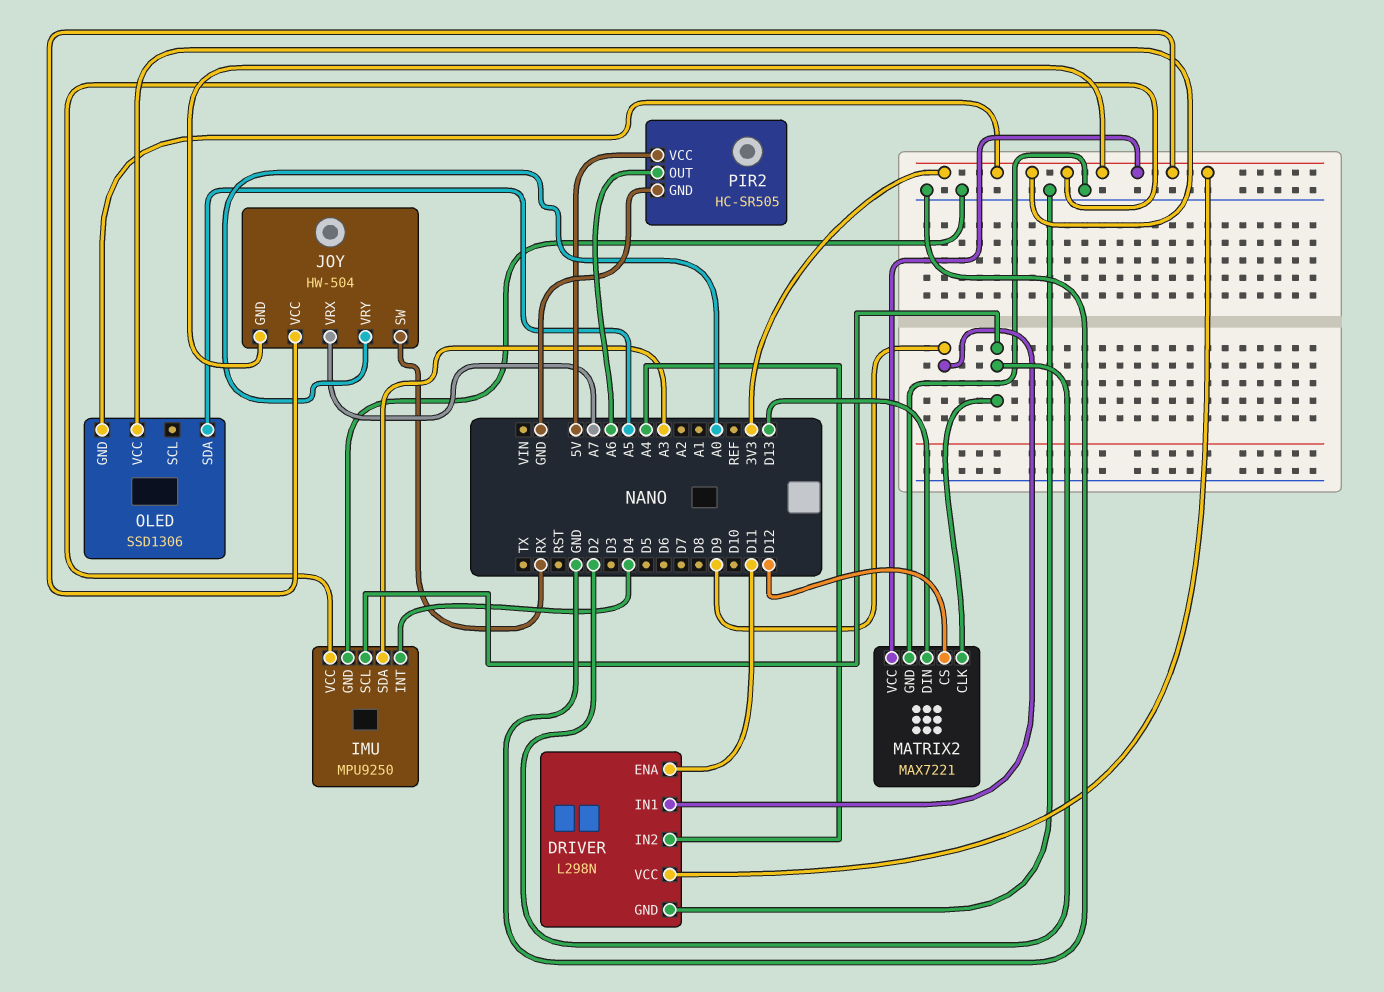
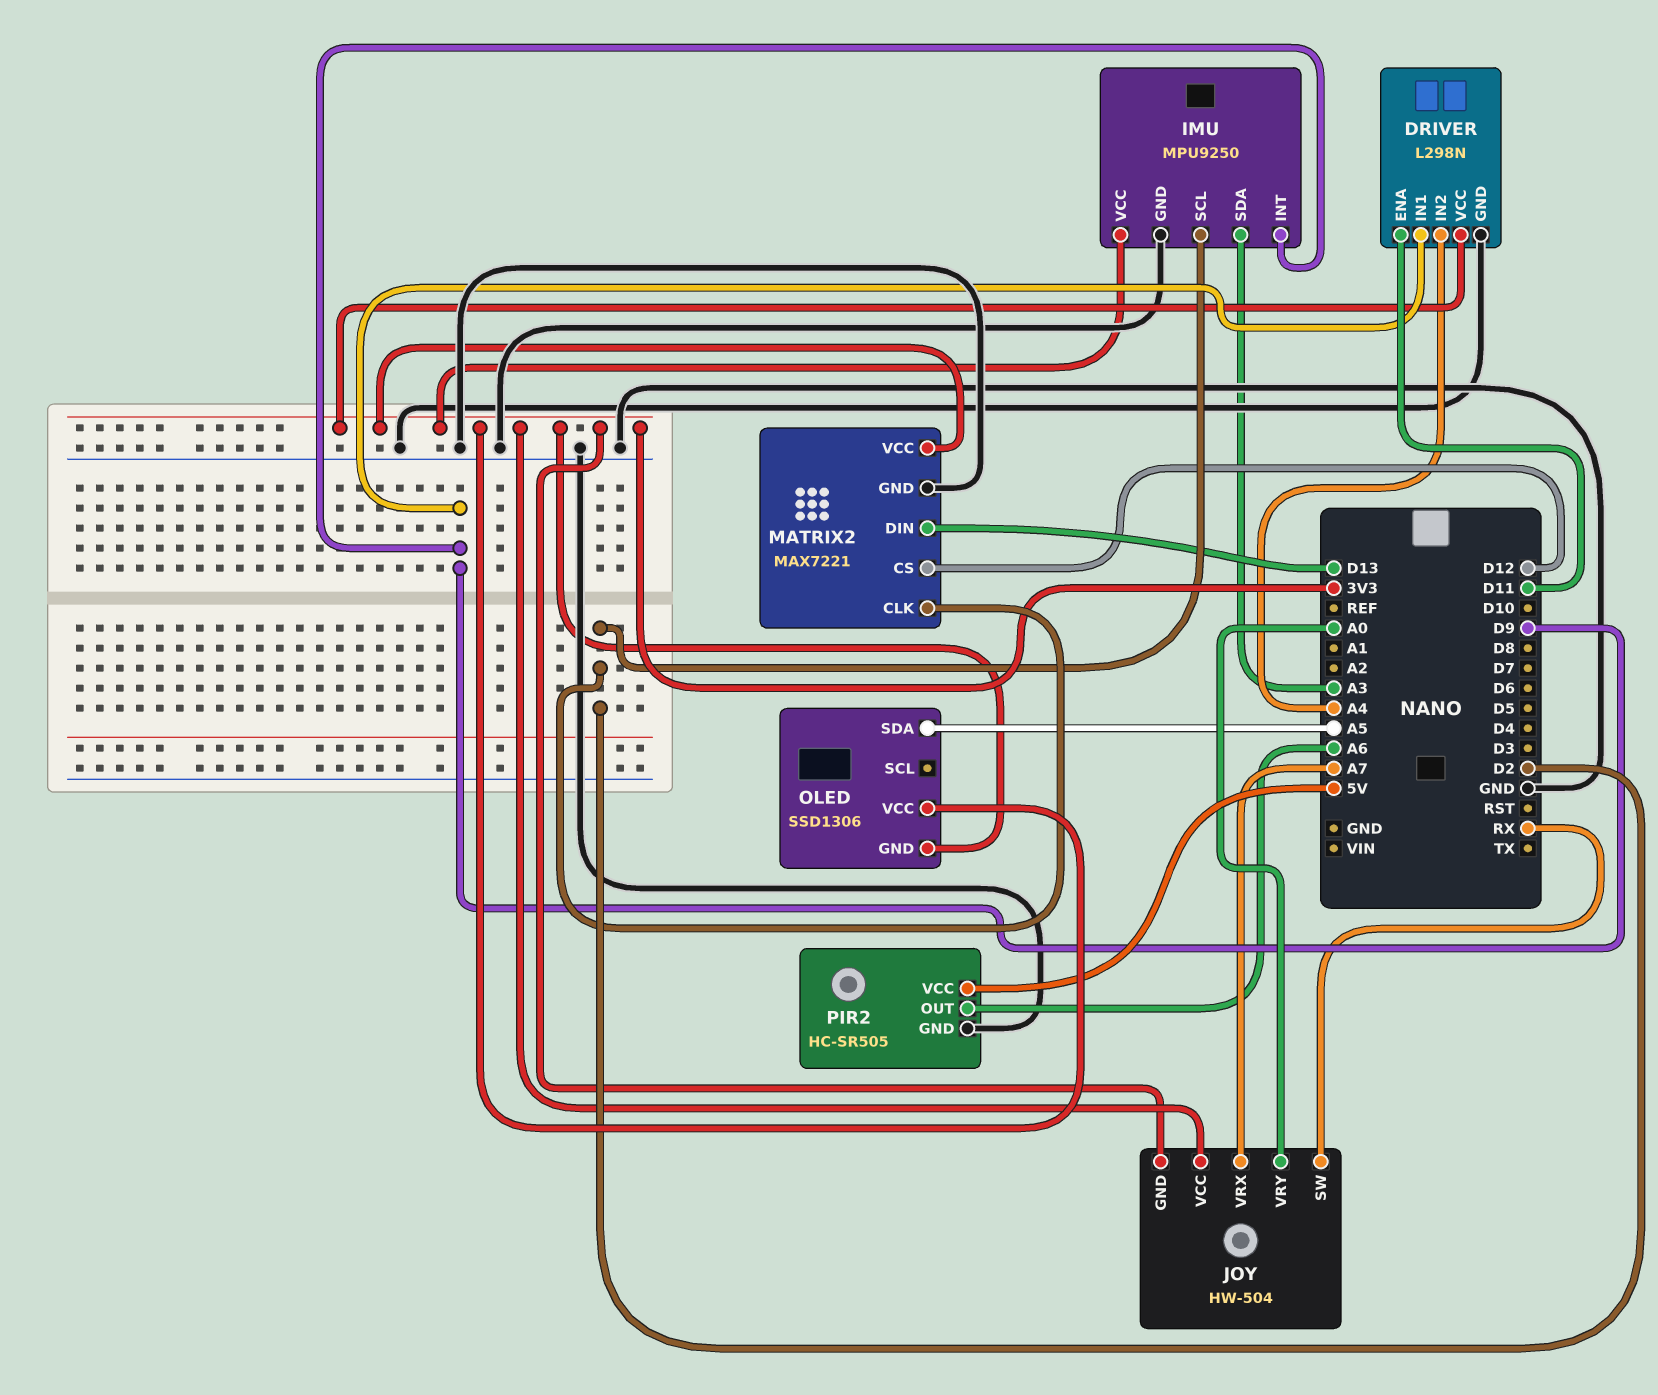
IMU pin INT: D4 -> D9

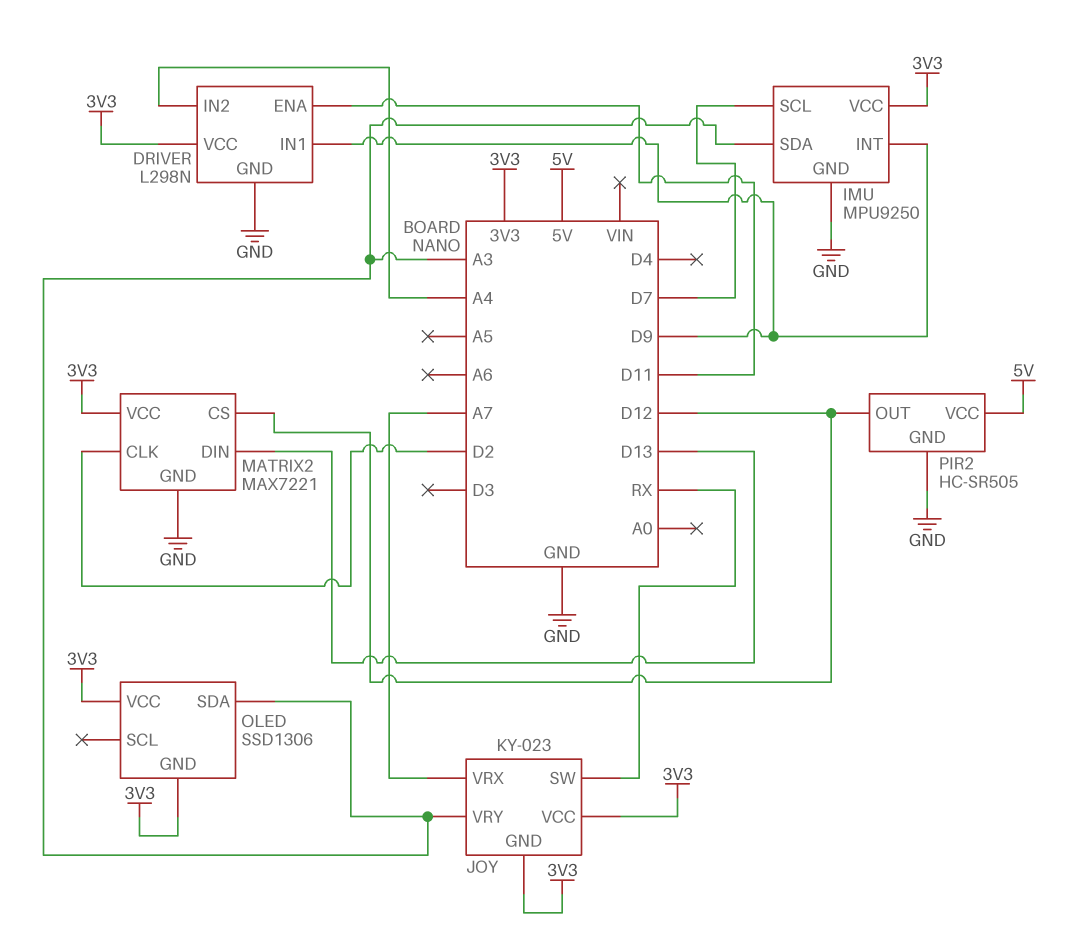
IMU pin SCL: D2 -> D7
JOY: HW-504 -> KY-023
JOY pin VRY: A0 -> A3
OLED pin SDA: A5 -> A3
PIR2 pin OUT: A6 -> D12

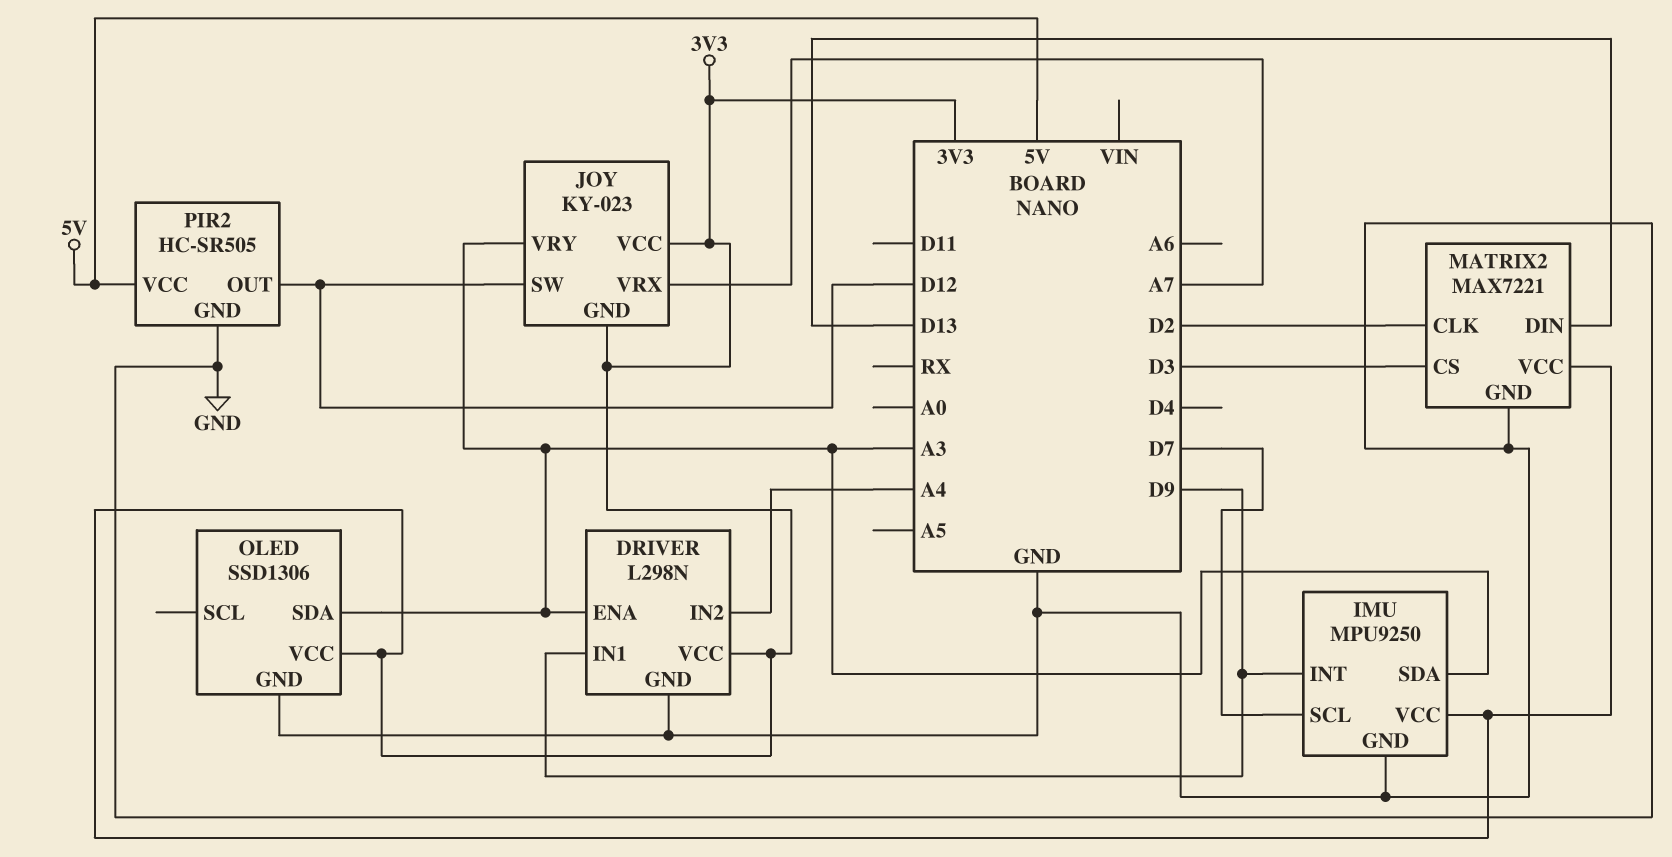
DRIVER pin ENA: D11 -> A3
JOY pin SW: RX -> D12
MATRIX2 pin CS: D12 -> D3
OLED pin GND: 3V3 -> GND

